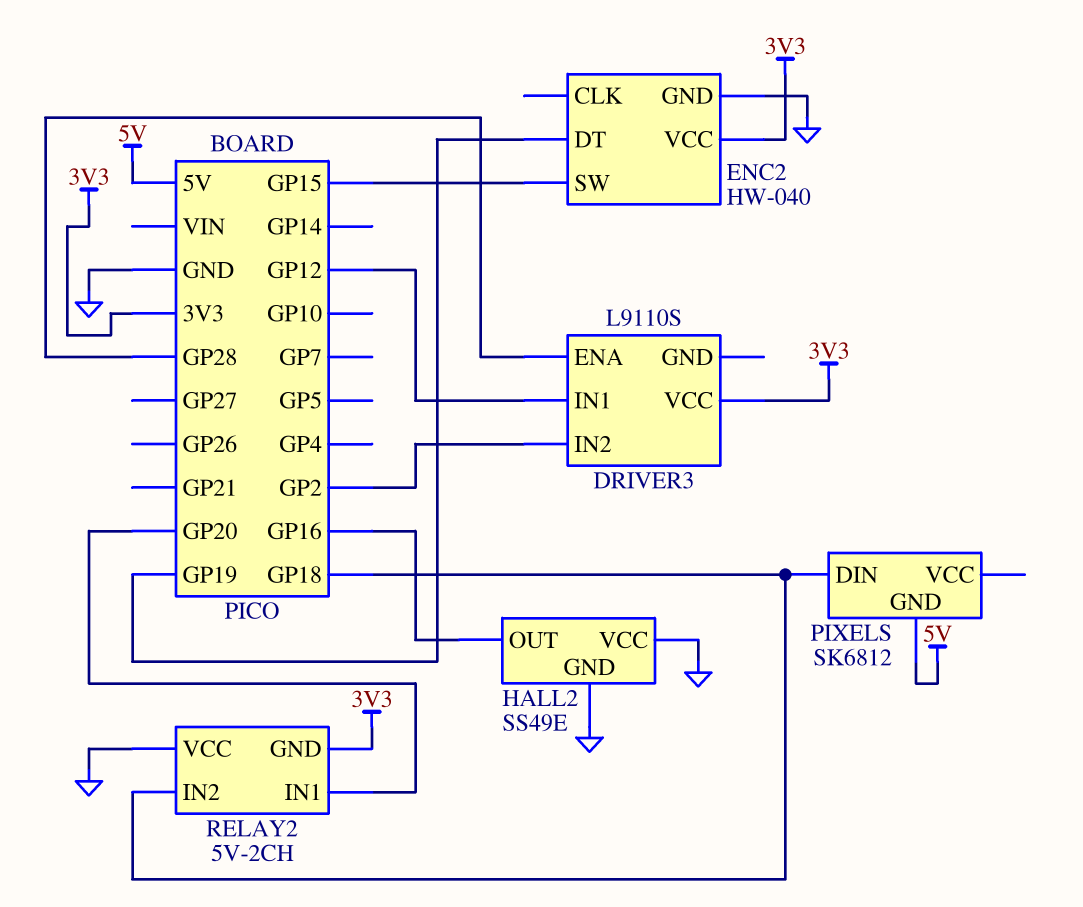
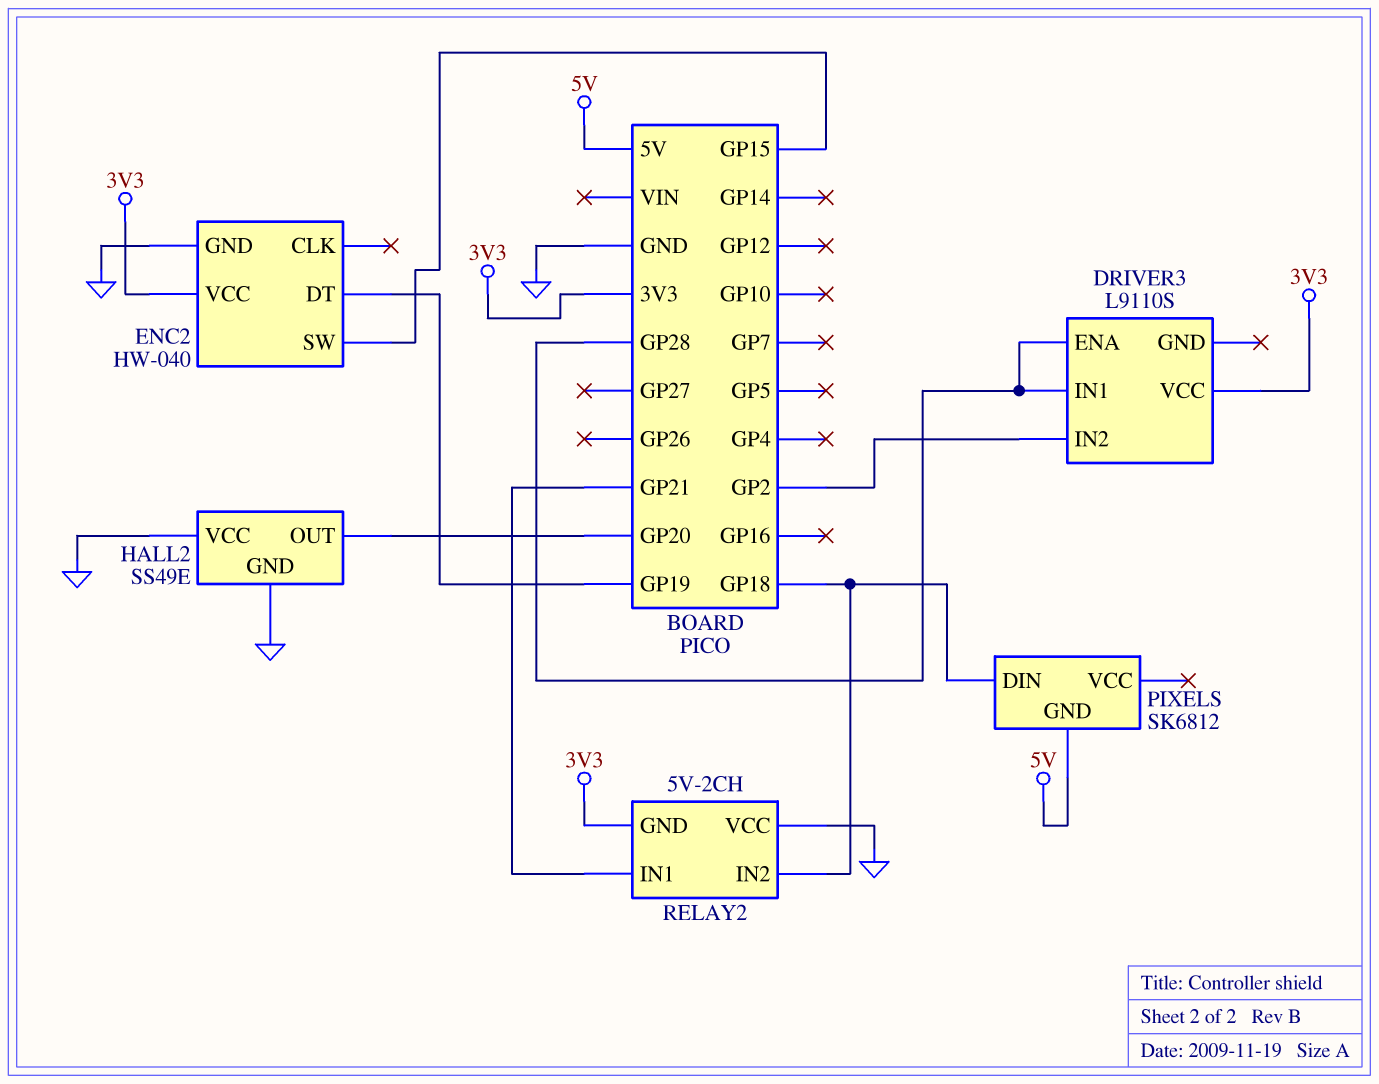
DRIVER3 pin IN1: GP12 -> GP28
HALL2 pin OUT: GP16 -> GP20
RELAY2 pin IN1: GP20 -> GP21

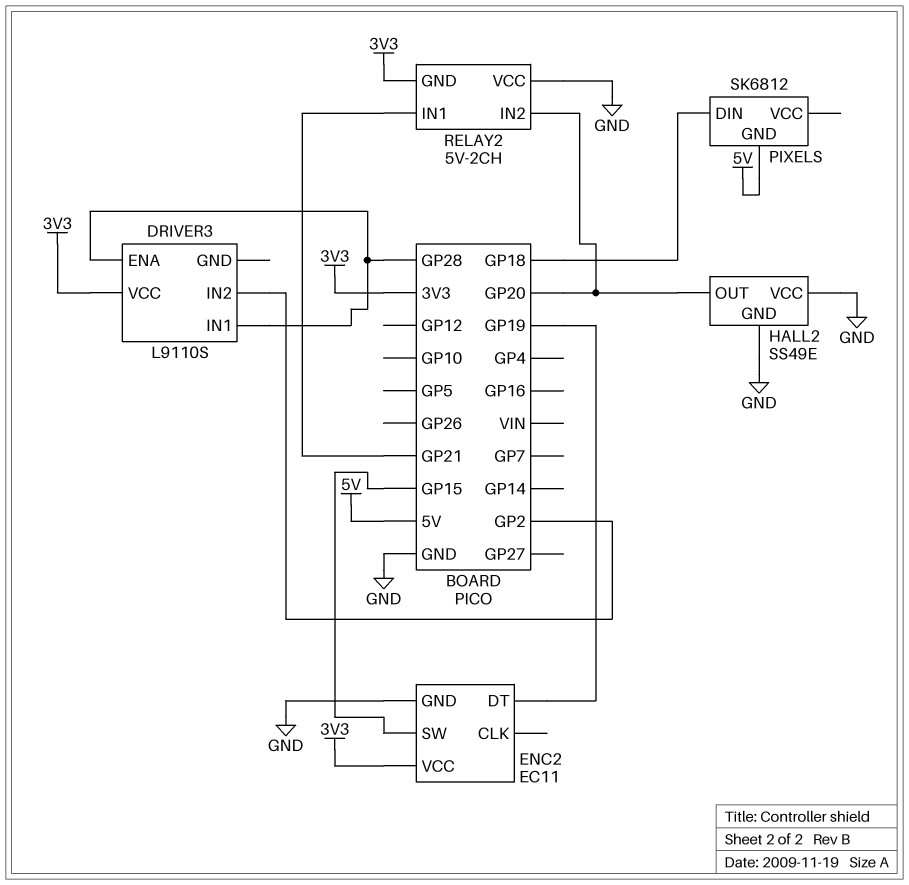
ENC2: HW-040 -> EC11
RELAY2 pin IN2: GP18 -> GP20

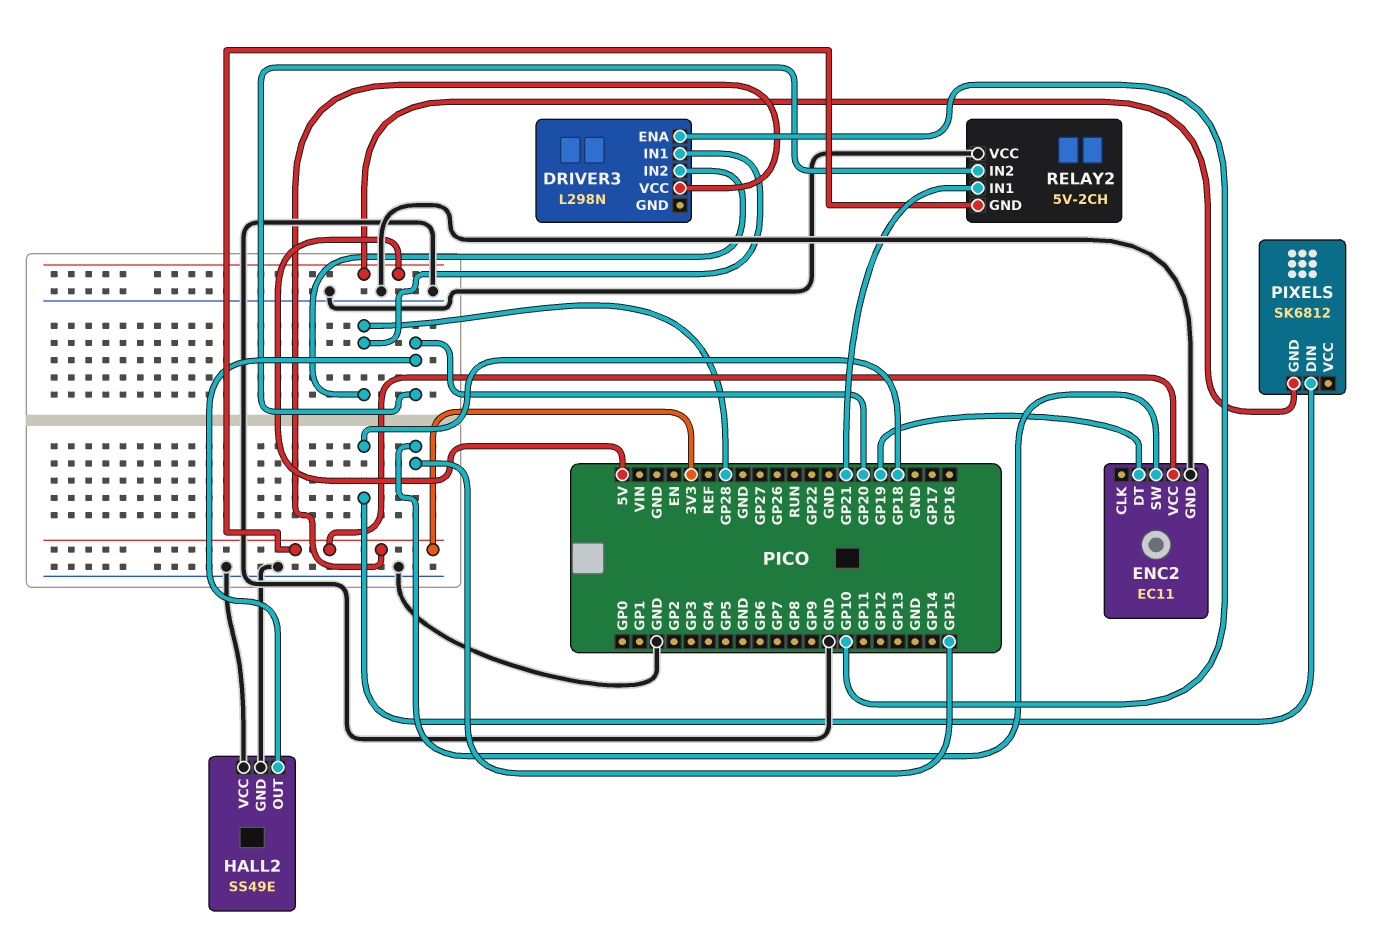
DRIVER3: L9110S -> L298N
DRIVER3 pin ENA: GP28 -> GP10
DRIVER3 pin IN2: GP2 -> GP28

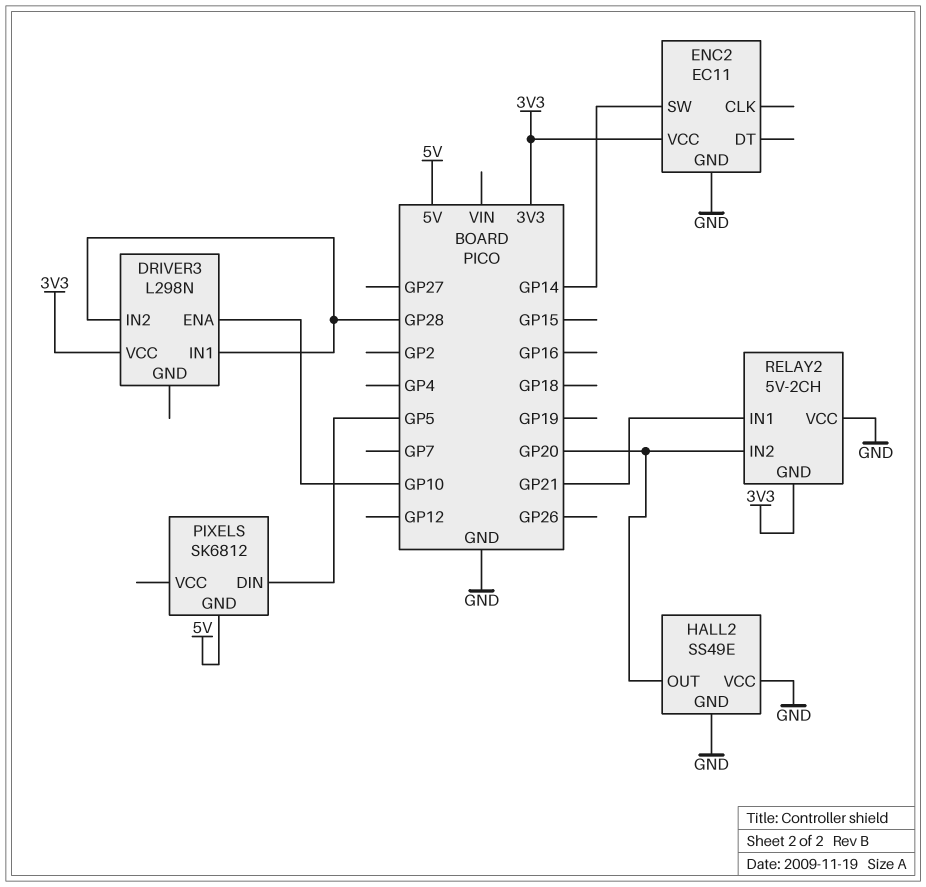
ENC2 pin DT: GP19 -> none
ENC2 pin SW: GP15 -> GP14
PIXELS pin DIN: GP18 -> GP5

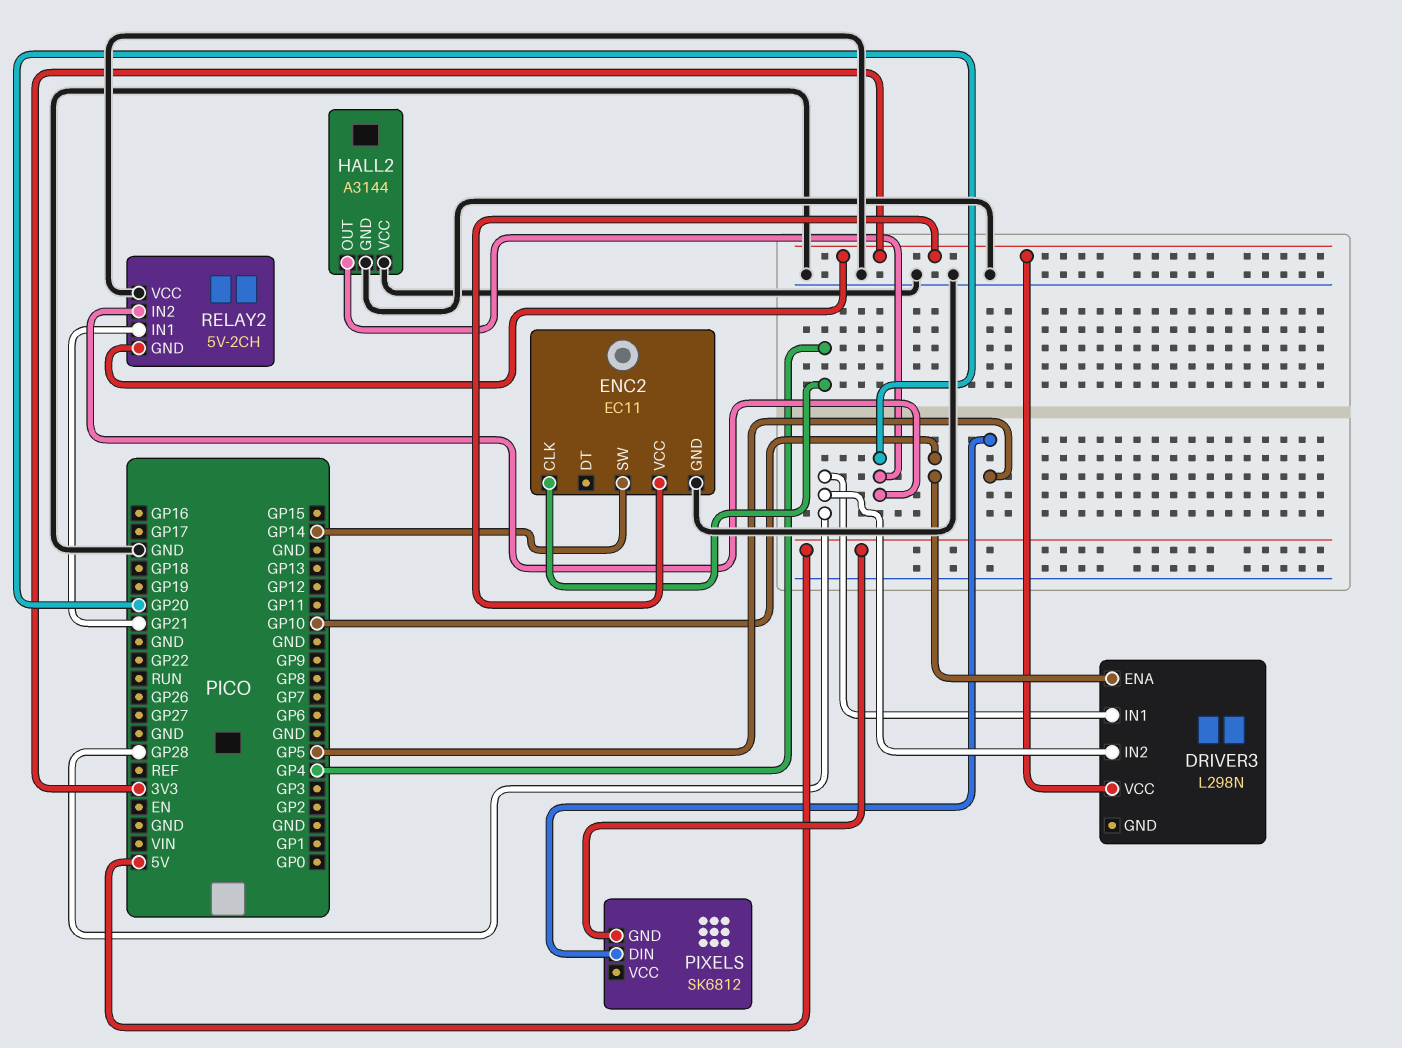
ENC2 pin CLK: none -> GP4
HALL2: SS49E -> A3144

